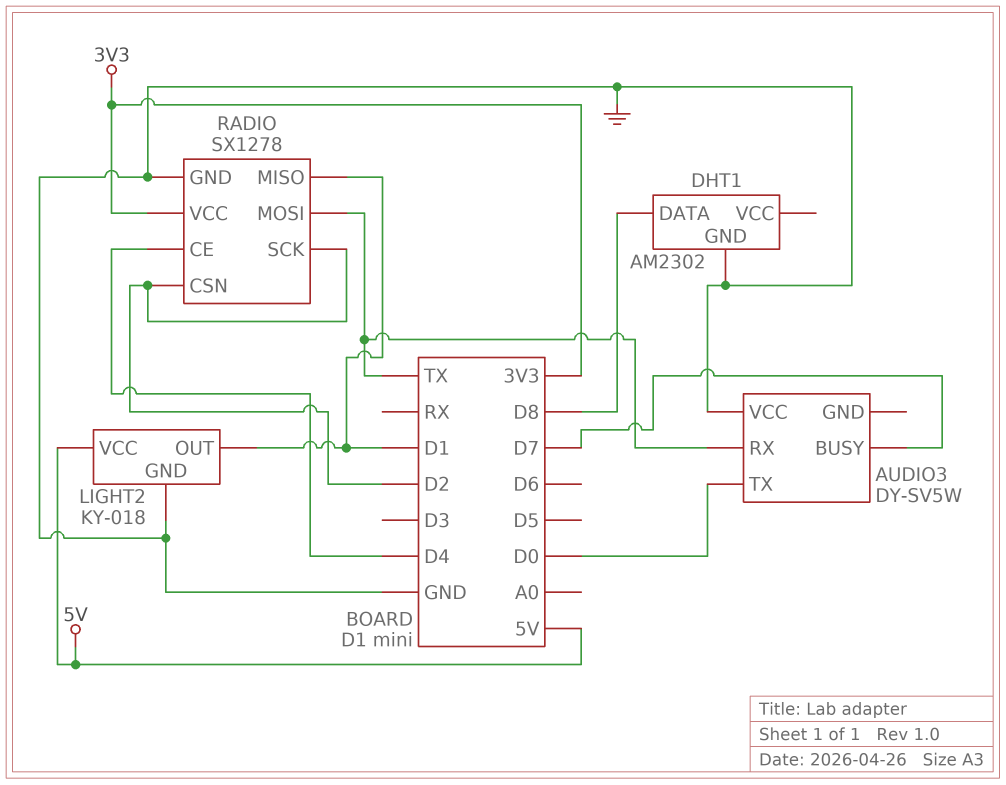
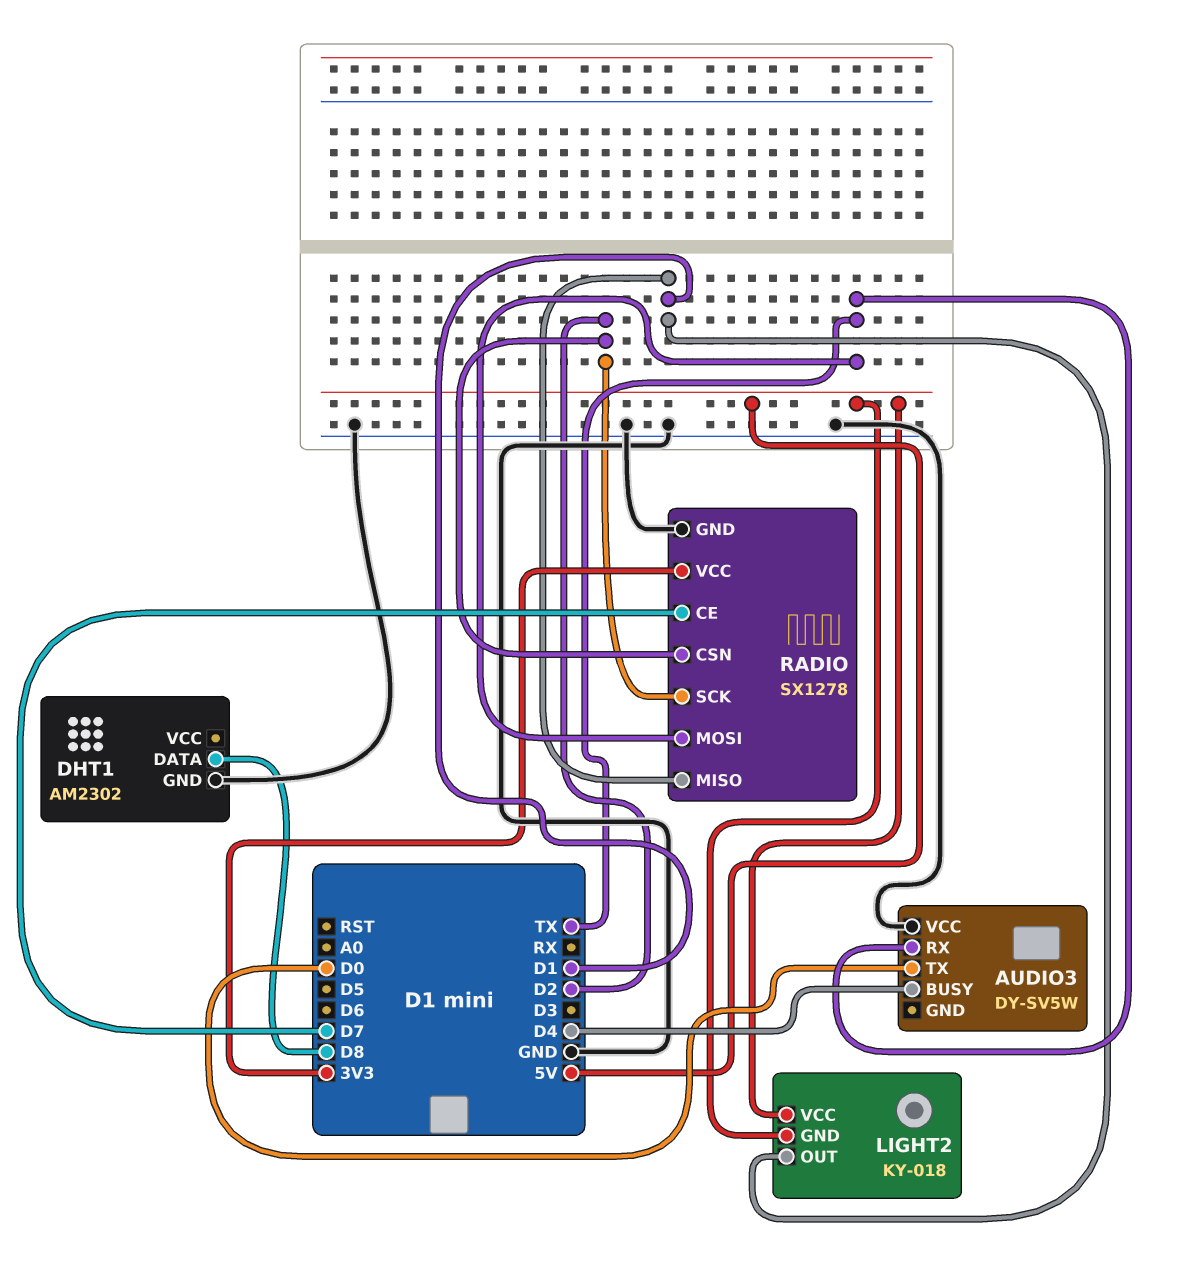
AUDIO3 pin BUSY: D7 -> D4
LIGHT2 pin GND: GND -> 5V
RADIO pin CE: D4 -> D7

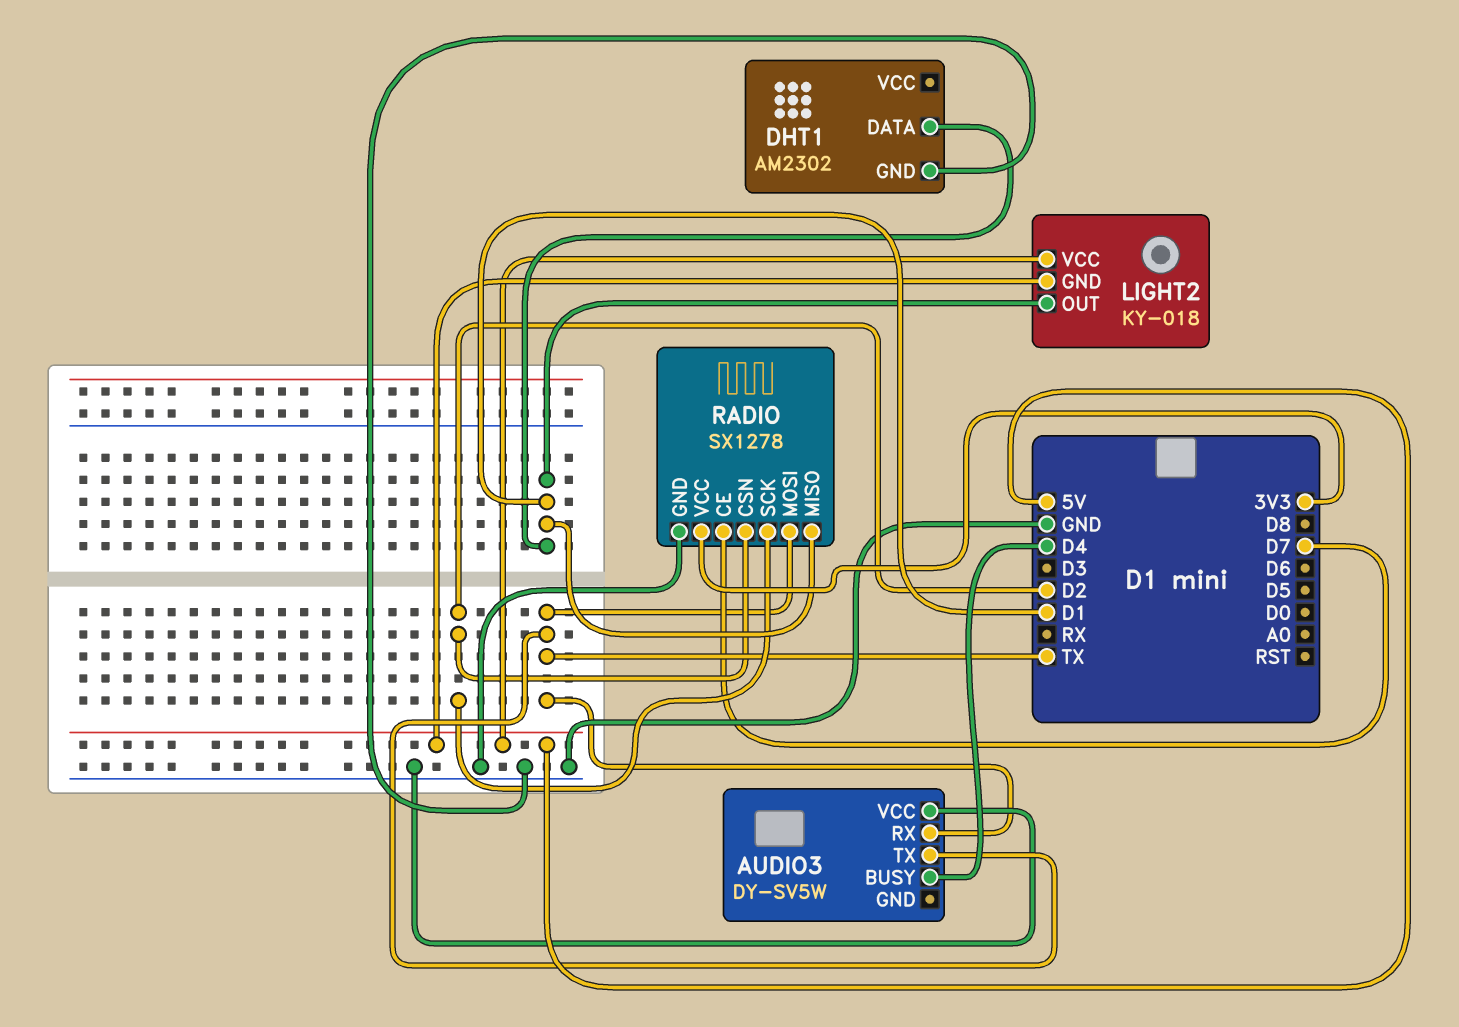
AUDIO3 pin TX: D0 -> TX
DHT1 pin DATA: D8 -> D1

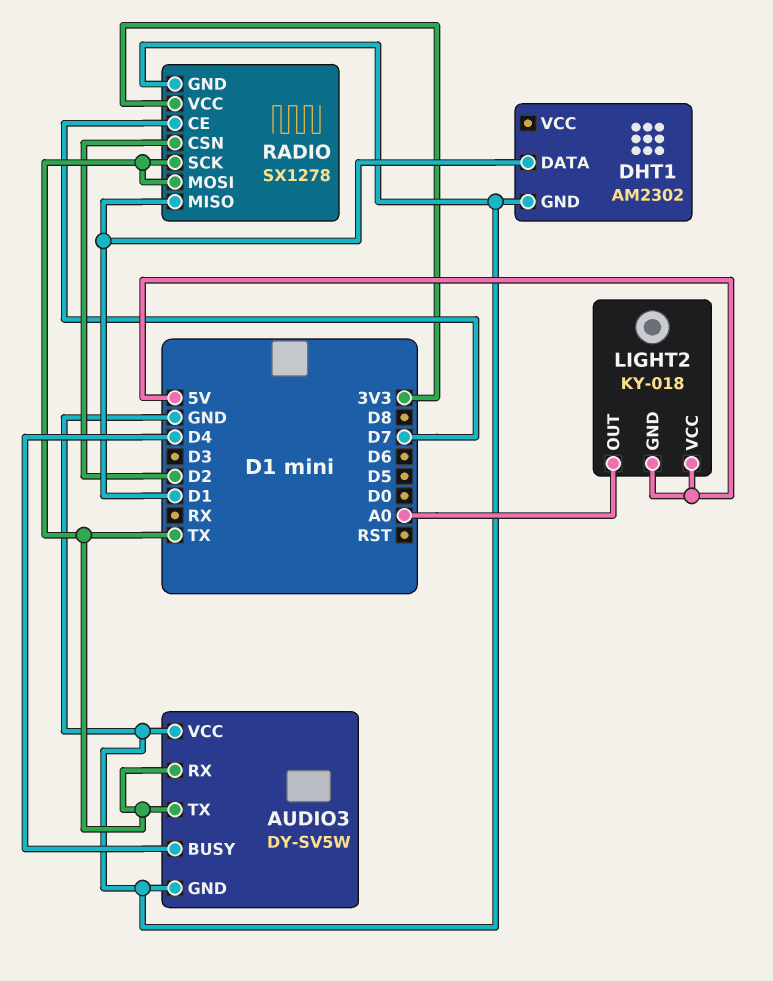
AUDIO3 pin GND: none -> GND
LIGHT2 pin OUT: D1 -> A0
RADIO pin SCK: D2 -> TX

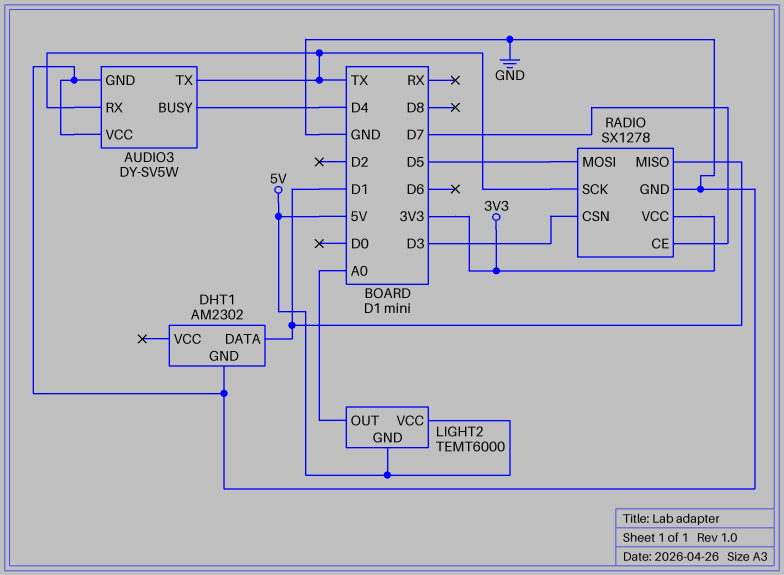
LIGHT2: KY-018 -> TEMT6000
RADIO pin CSN: D2 -> D3
RADIO pin MOSI: TX -> D5

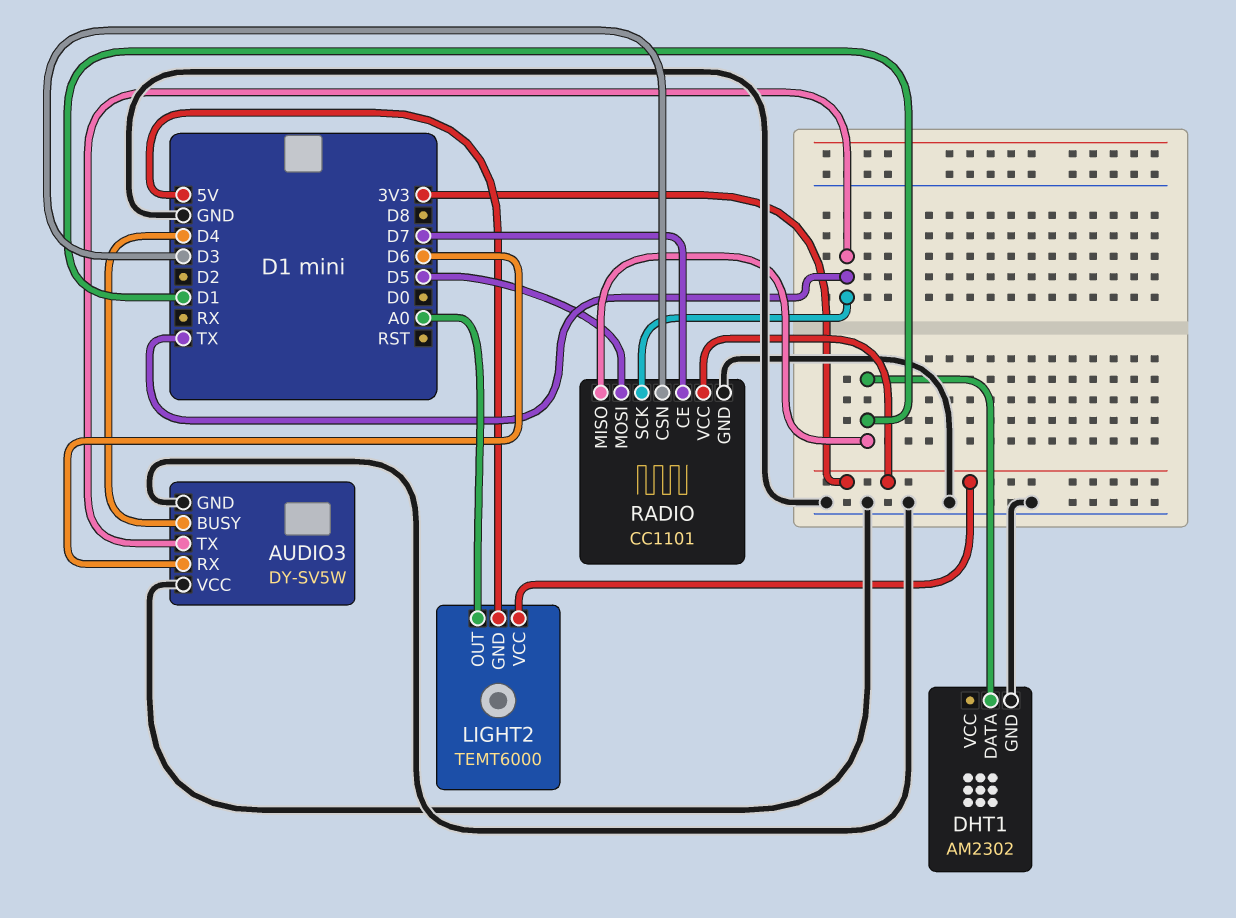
AUDIO3 pin RX: TX -> D6
LIGHT2 pin VCC: 5V -> 3V3
RADIO: SX1278 -> CC1101

